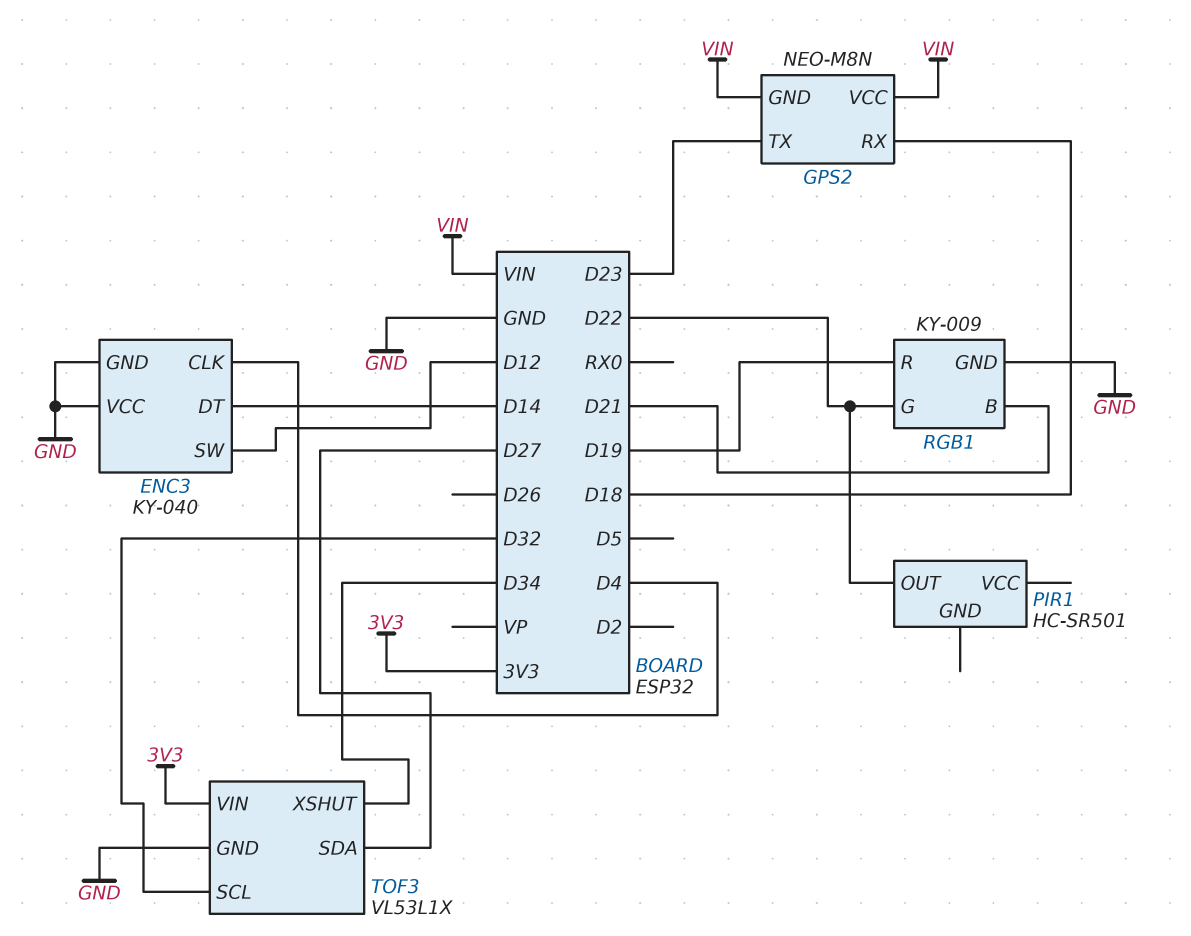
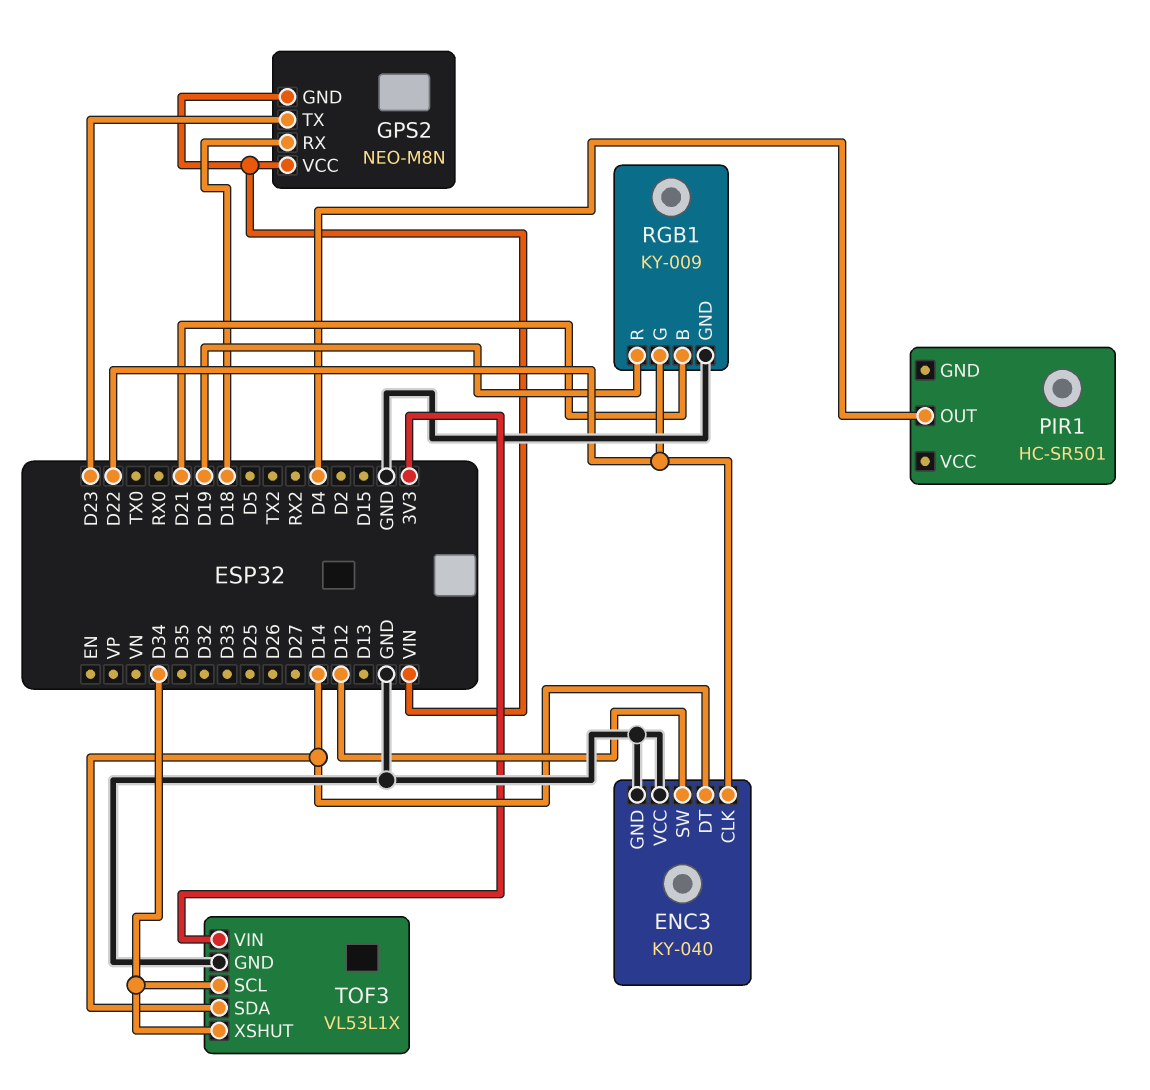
ENC3 pin CLK: D4 -> D22
PIR1 pin OUT: D22 -> D4
TOF3 pin SCL: D32 -> D34
TOF3 pin SDA: D27 -> D14

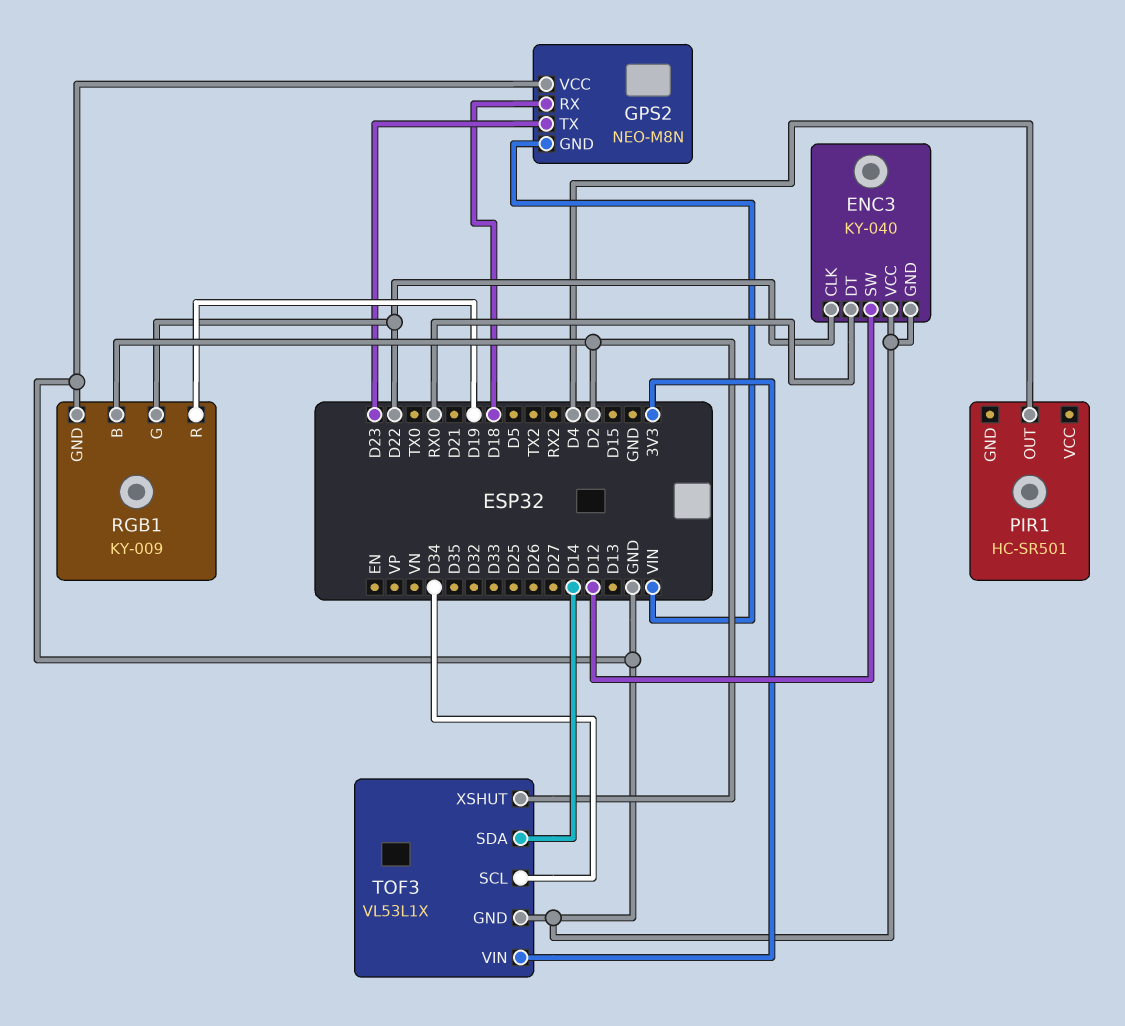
ENC3 pin DT: D14 -> RX0
GPS2 pin VCC: VIN -> GND
RGB1 pin B: D21 -> D2
TOF3 pin XSHUT: D34 -> D2

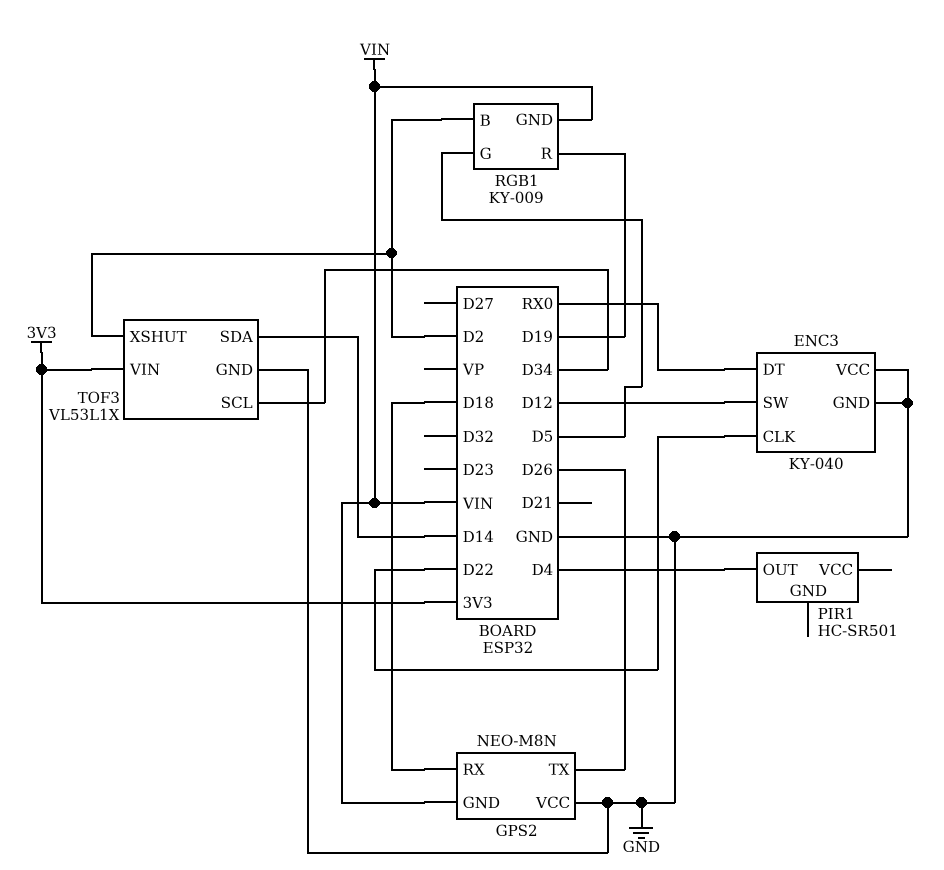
GPS2 pin TX: D23 -> D26
RGB1 pin G: D22 -> D5
RGB1 pin GND: GND -> VIN

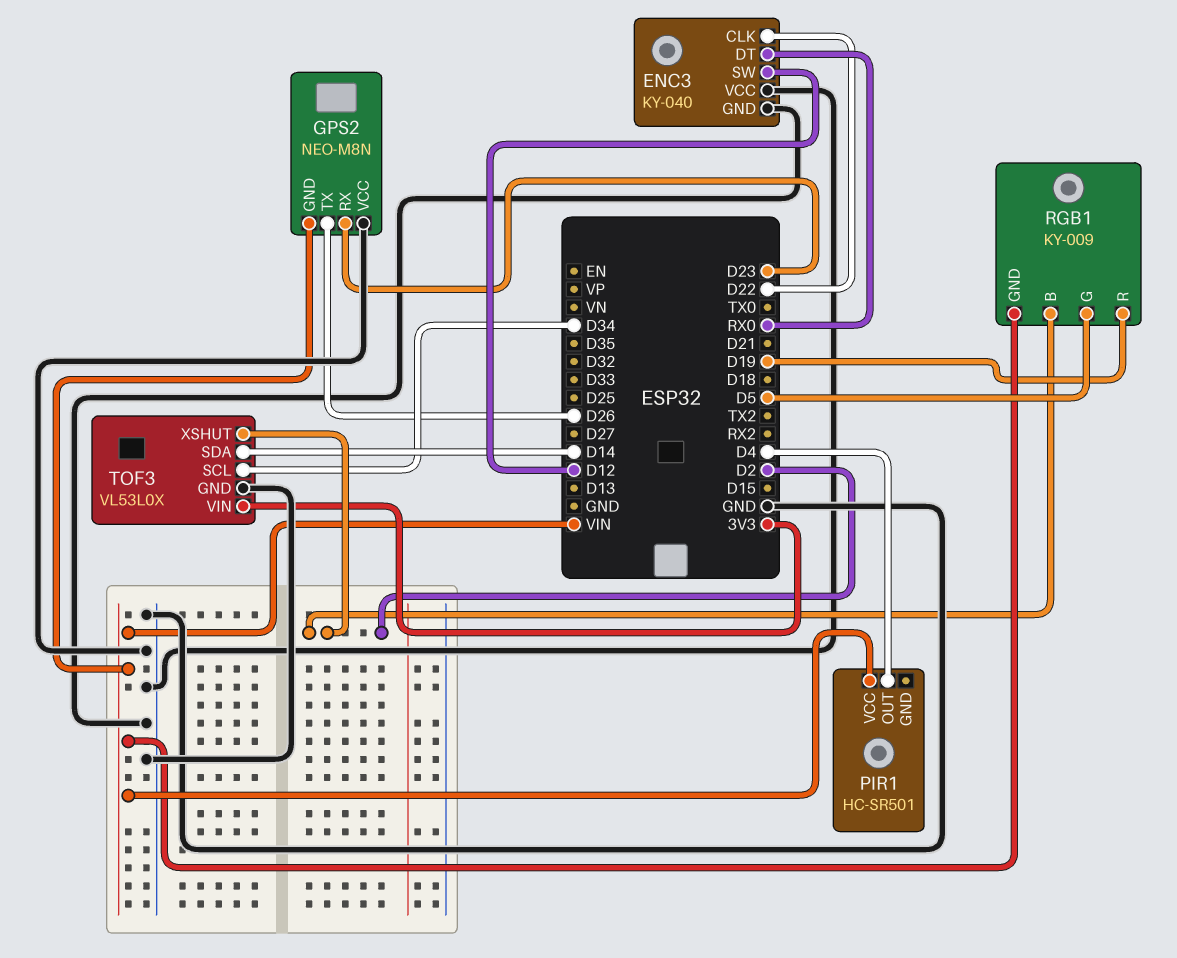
GPS2 pin RX: D18 -> D23
PIR1 pin VCC: none -> VIN
TOF3: VL53L1X -> VL53L0X

